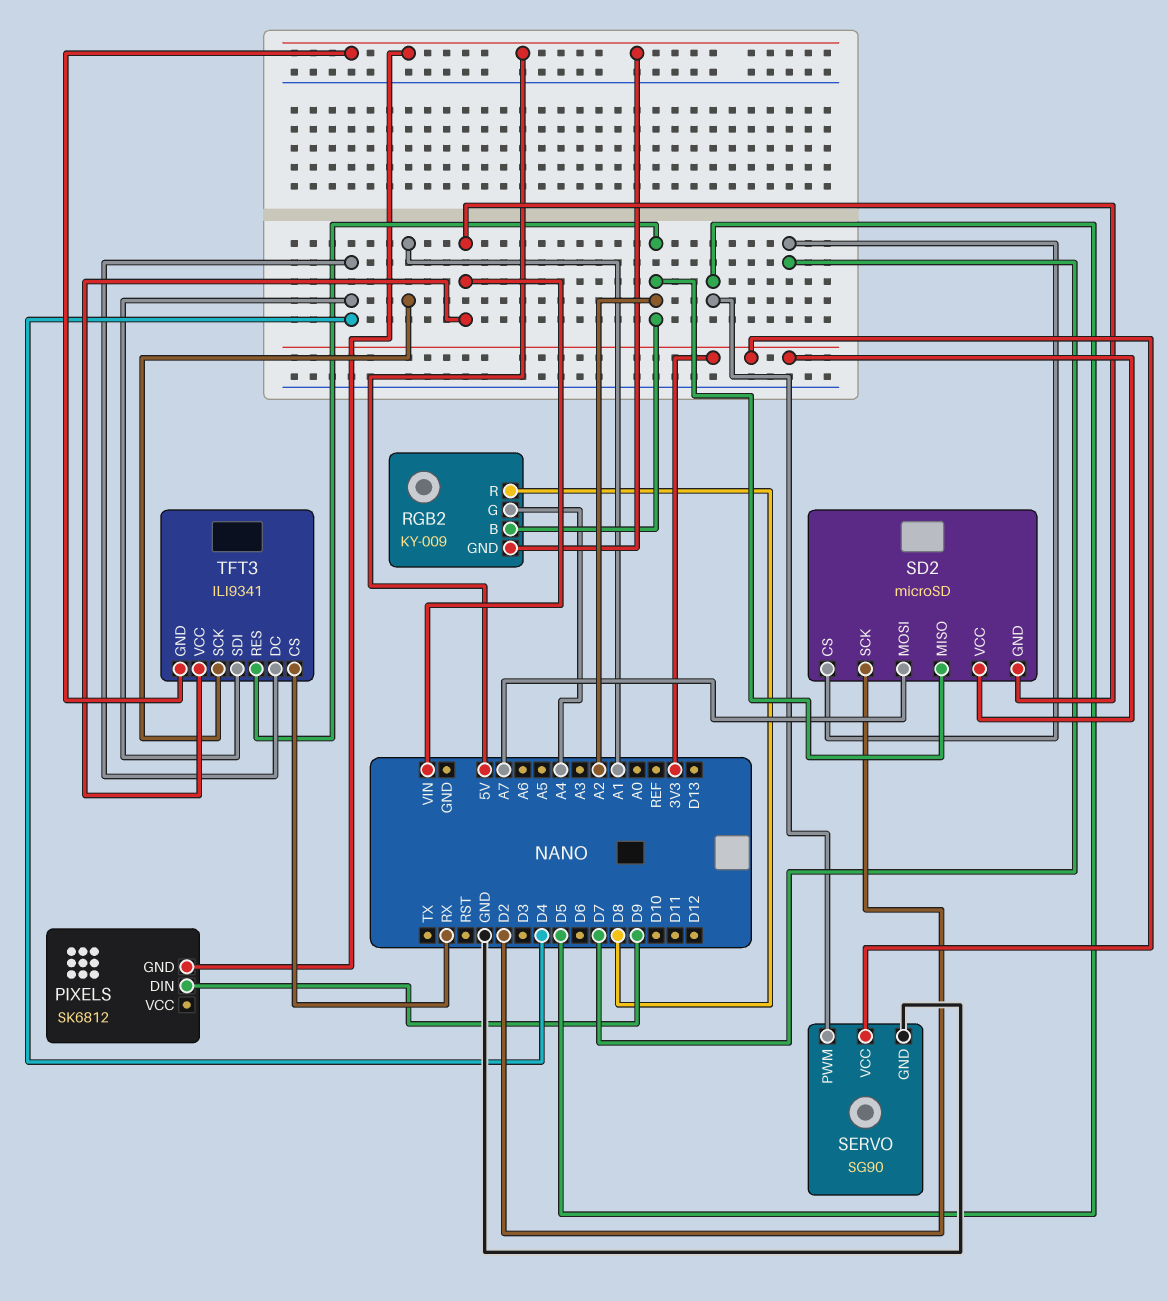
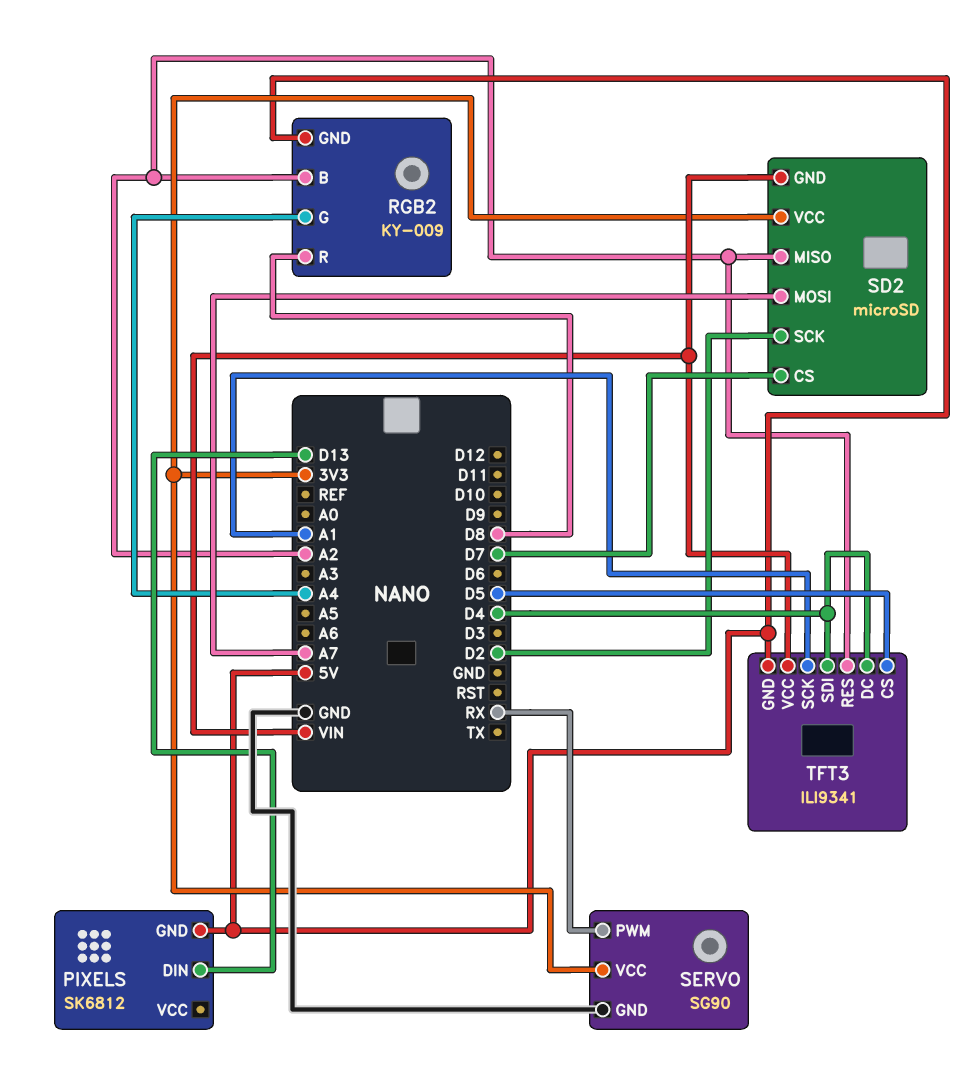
PIXELS pin DIN: D9 -> D13
SERVO pin PWM: D5 -> RX
TFT3 pin CS: RX -> D5

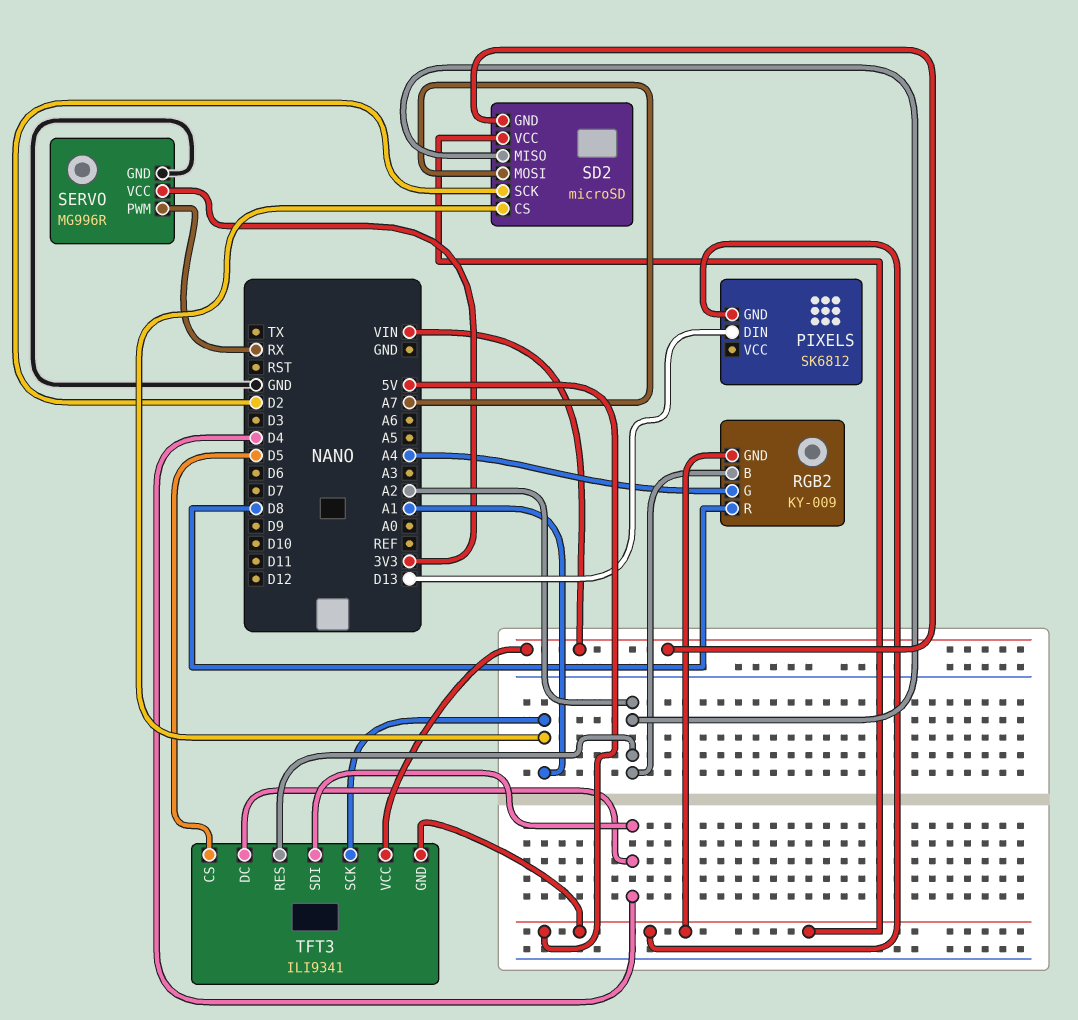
SD2 pin CS: D7 -> A1
SD2 pin VCC: 3V3 -> 5V
SERVO: SG90 -> MG996R

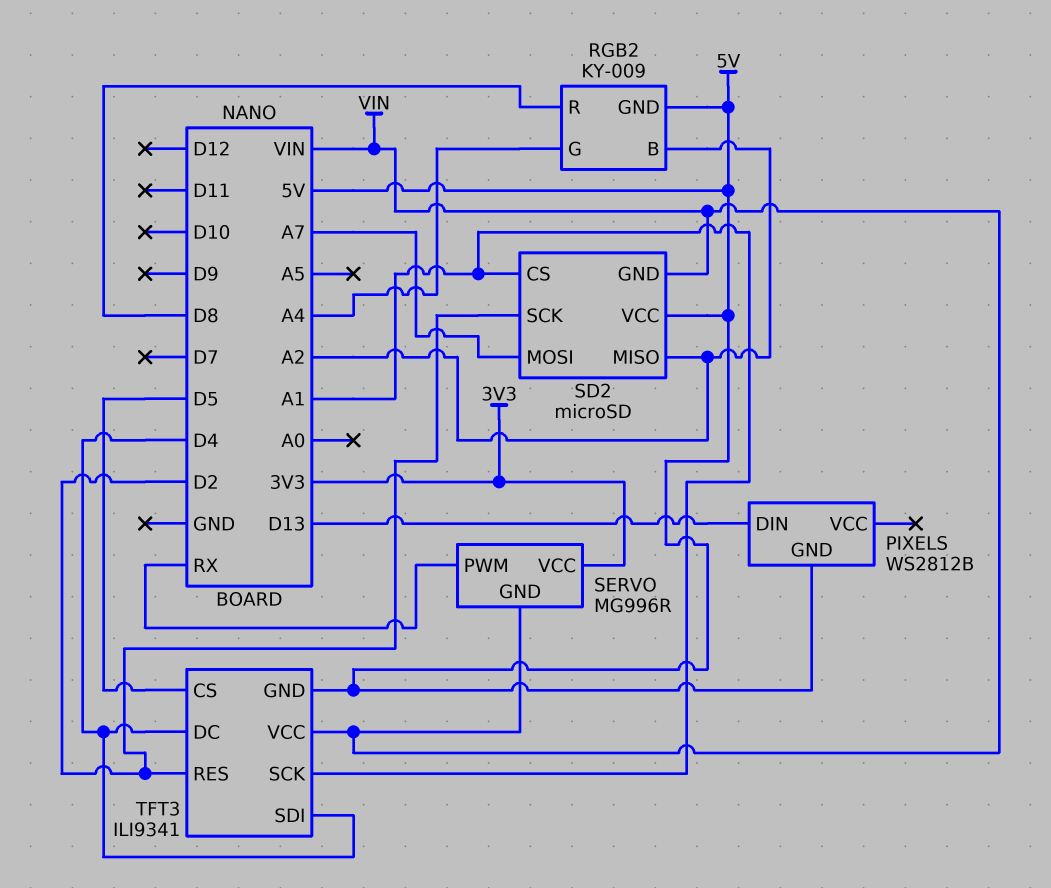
PIXELS: SK6812 -> WS2812B
SERVO pin GND: GND -> VIN
TFT3 pin RES: A2 -> D2

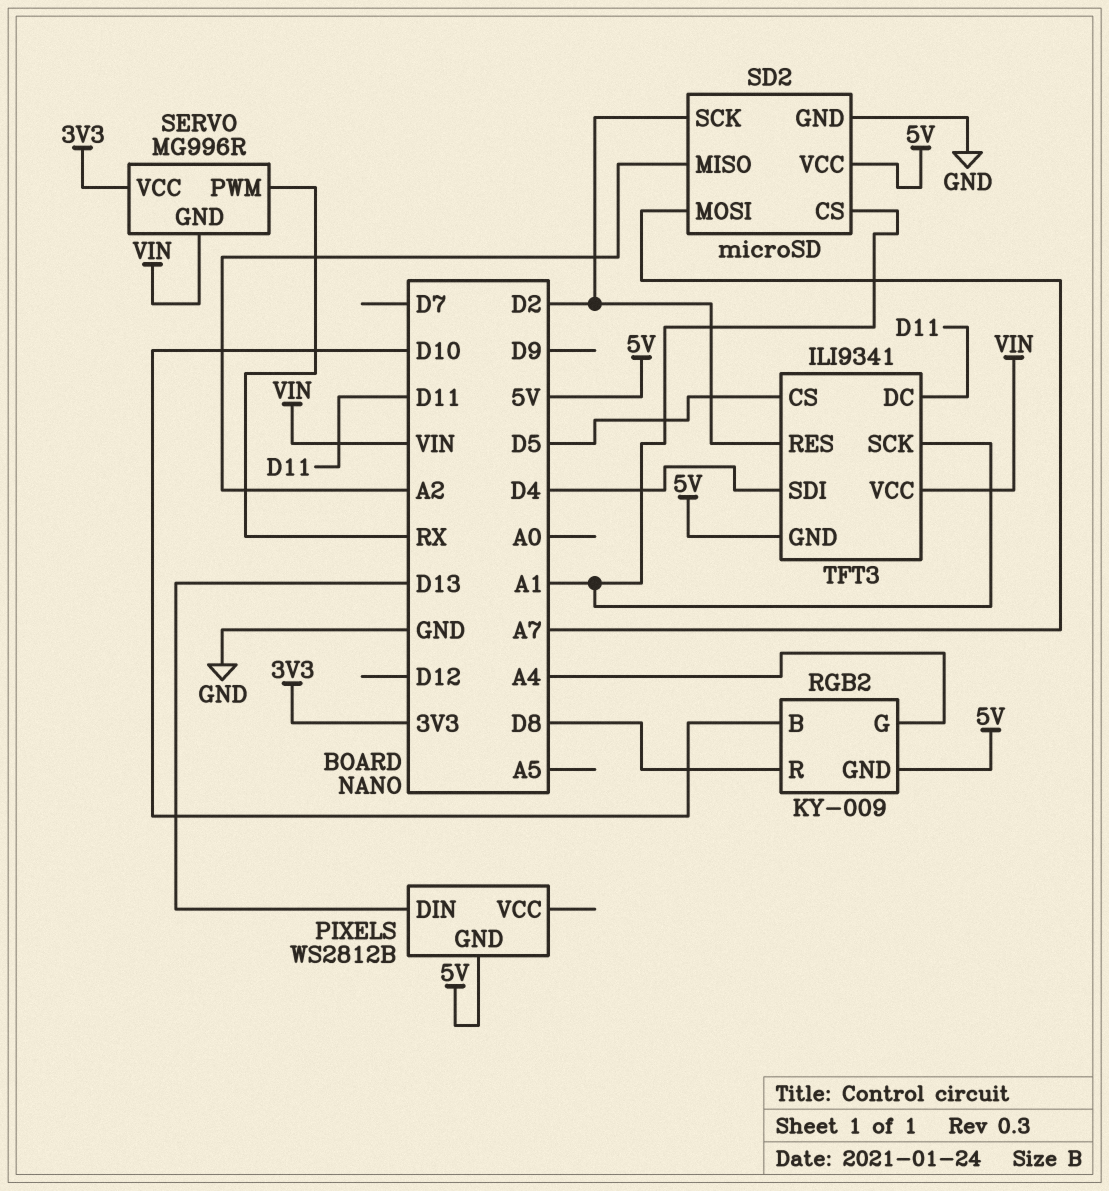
RGB2 pin B: A2 -> D10
SD2 pin GND: VIN -> GND
TFT3 pin DC: D4 -> D11

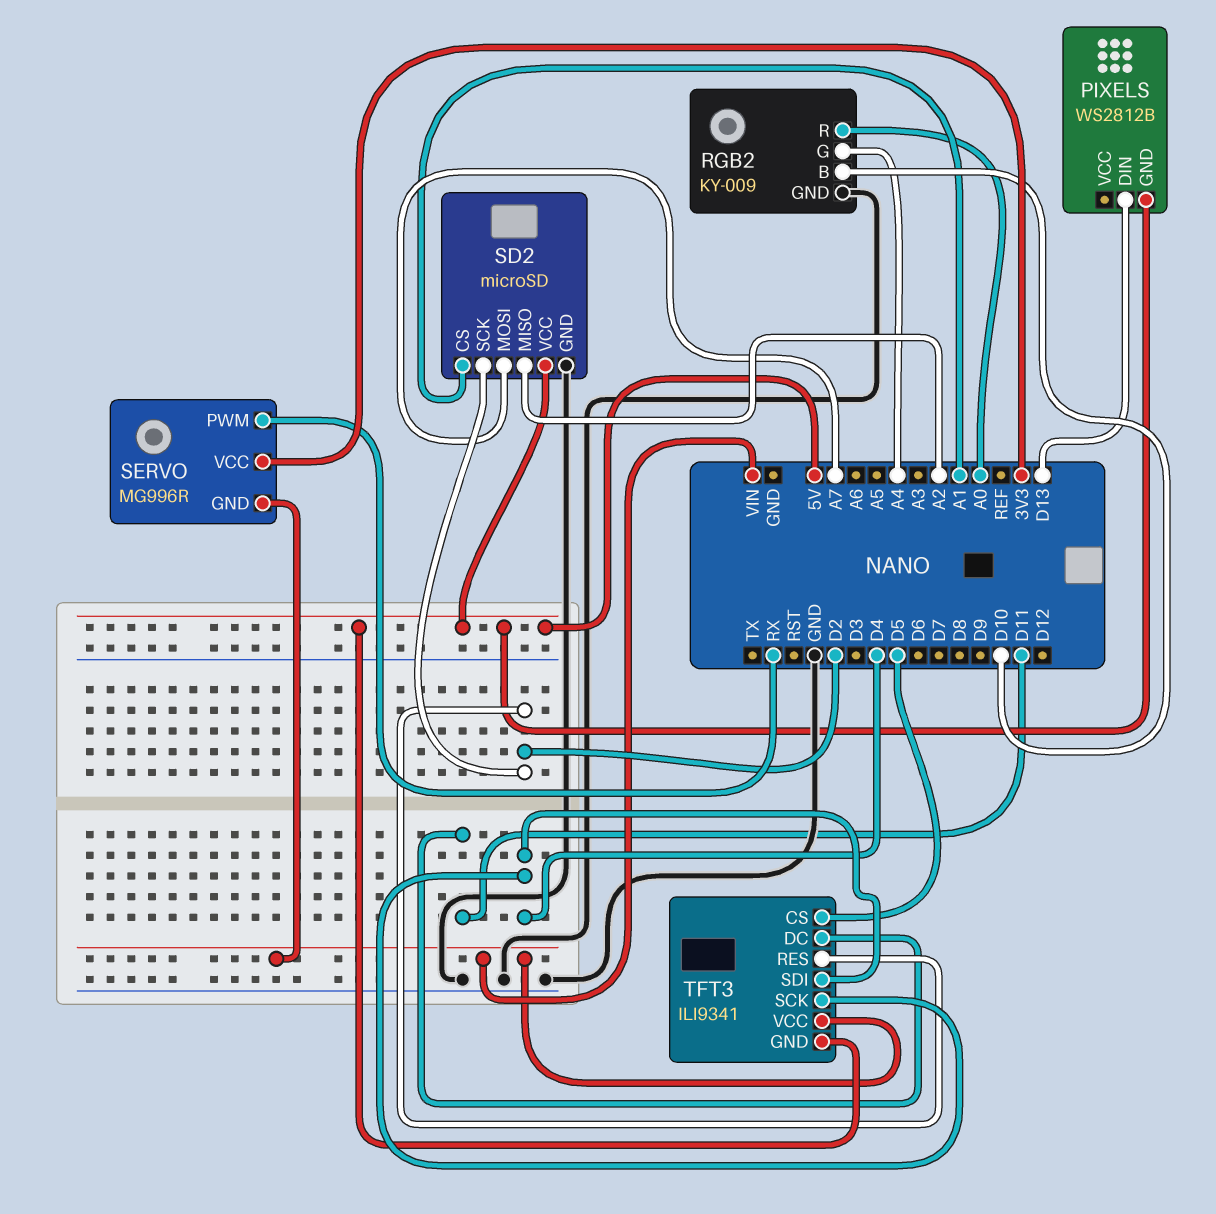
RGB2 pin GND: 5V -> GND
RGB2 pin R: D8 -> A0
TFT3 pin SCK: A1 -> D4

